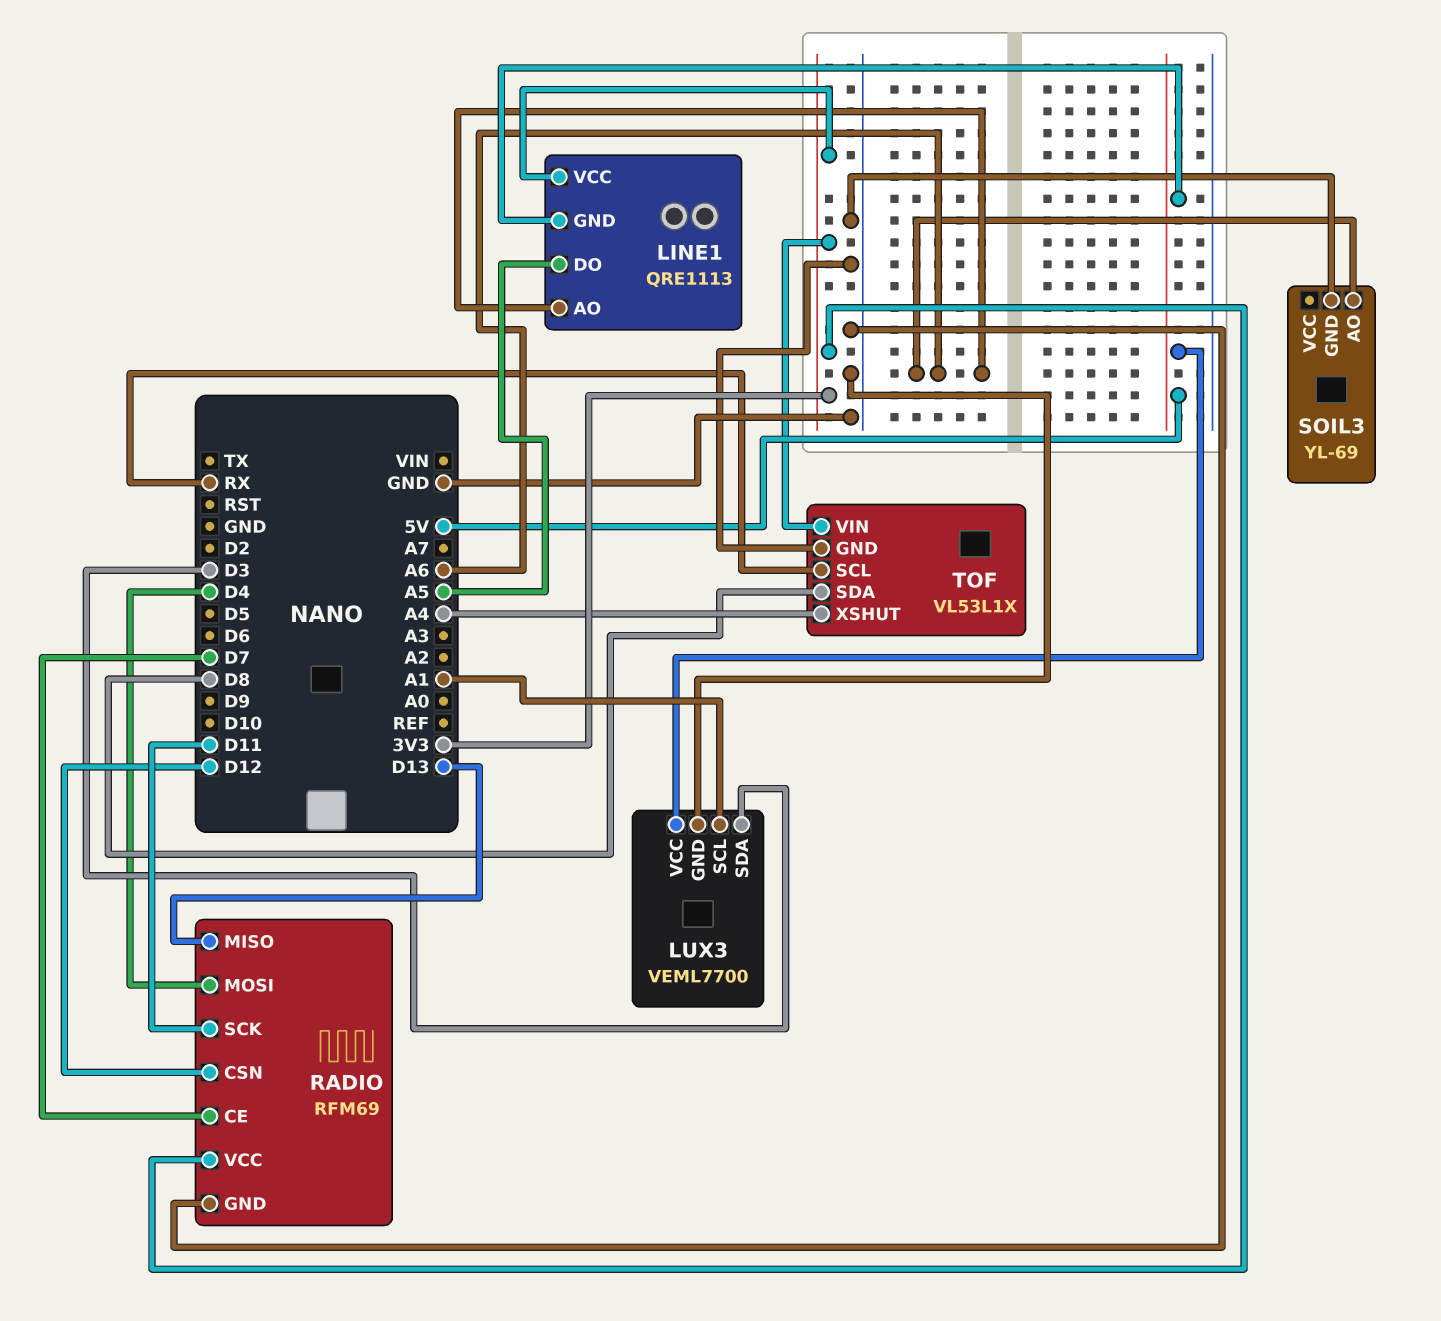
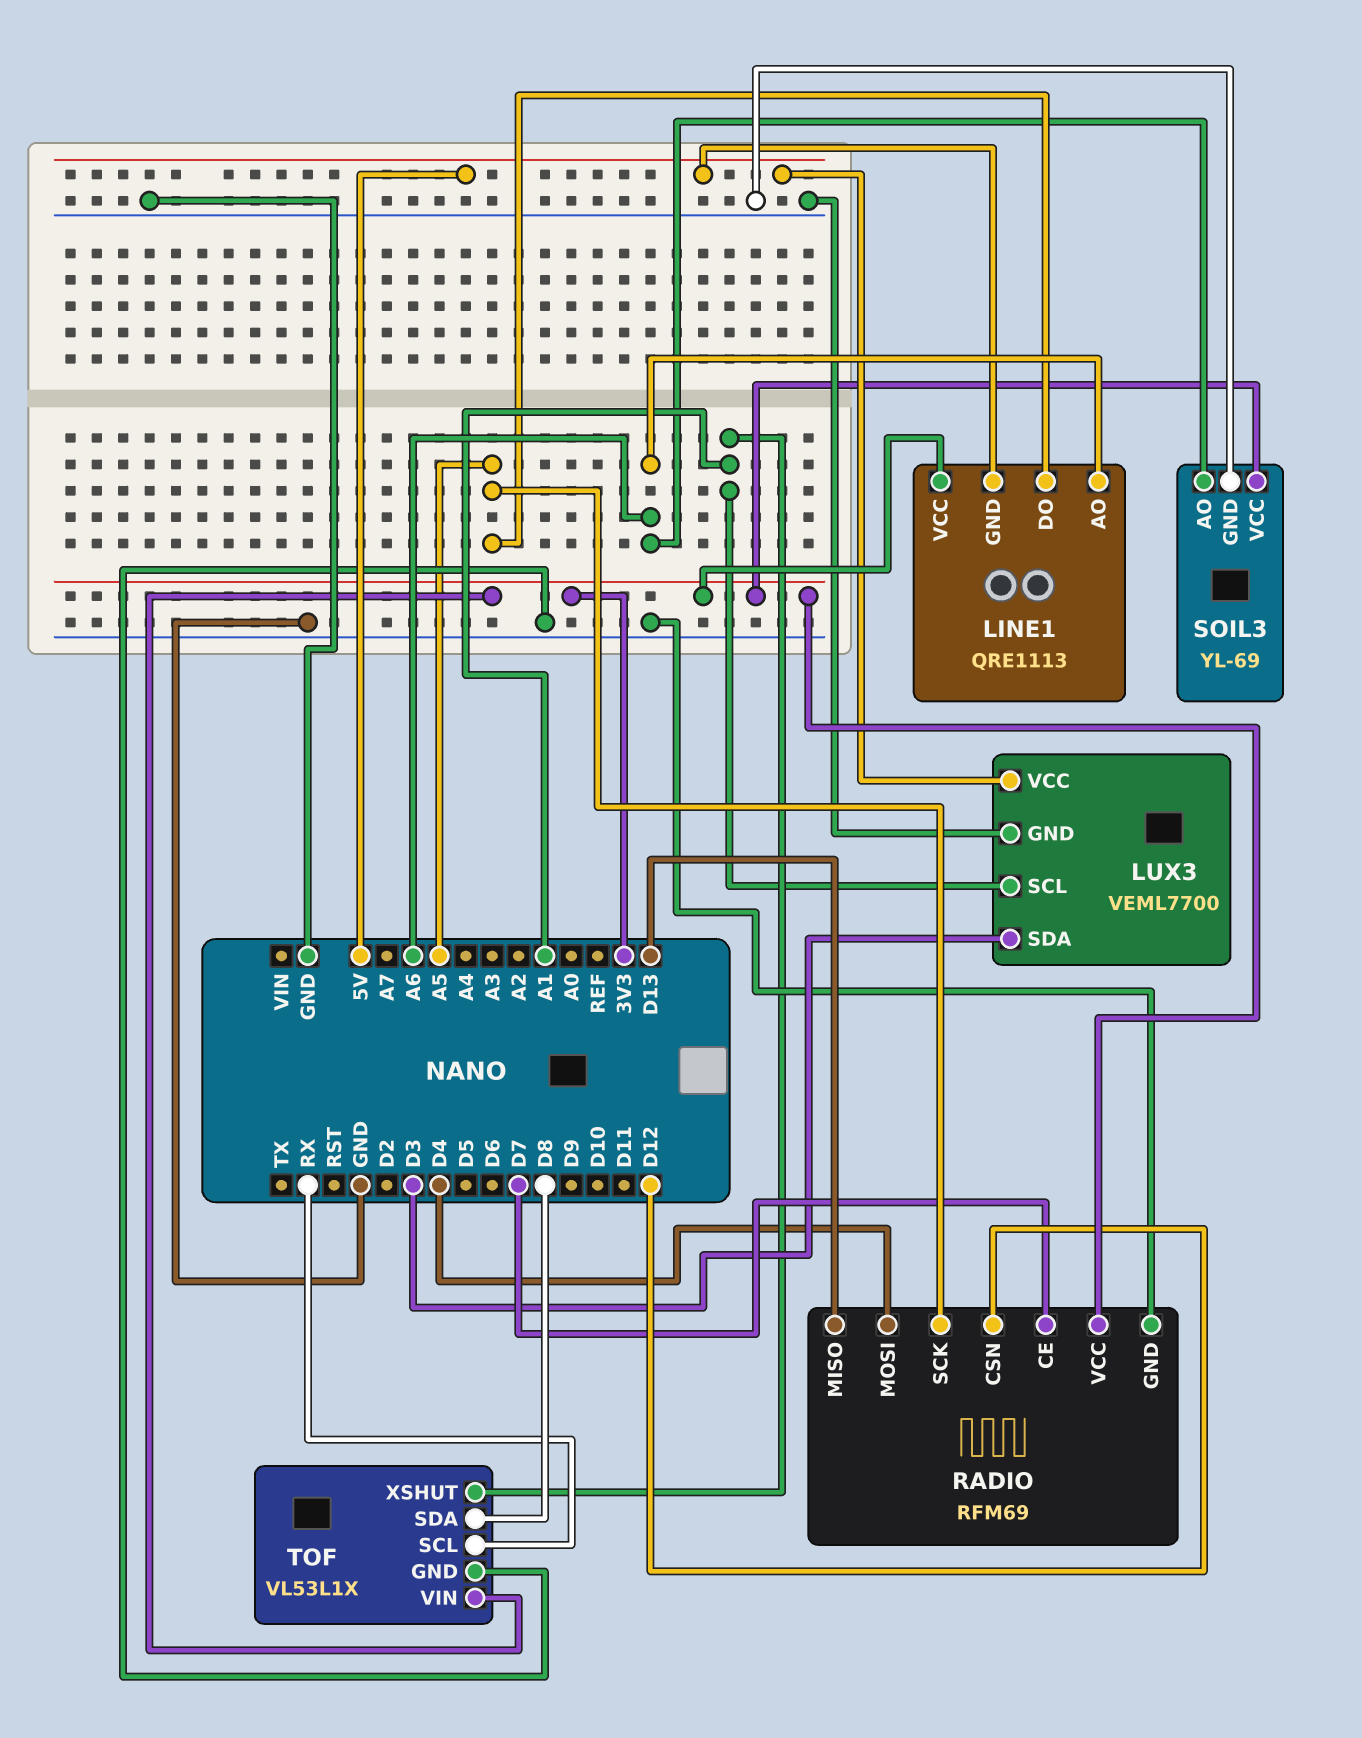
RADIO pin SCK: D11 -> A5
SOIL3 pin VCC: none -> 3V3
TOF pin XSHUT: A4 -> A1

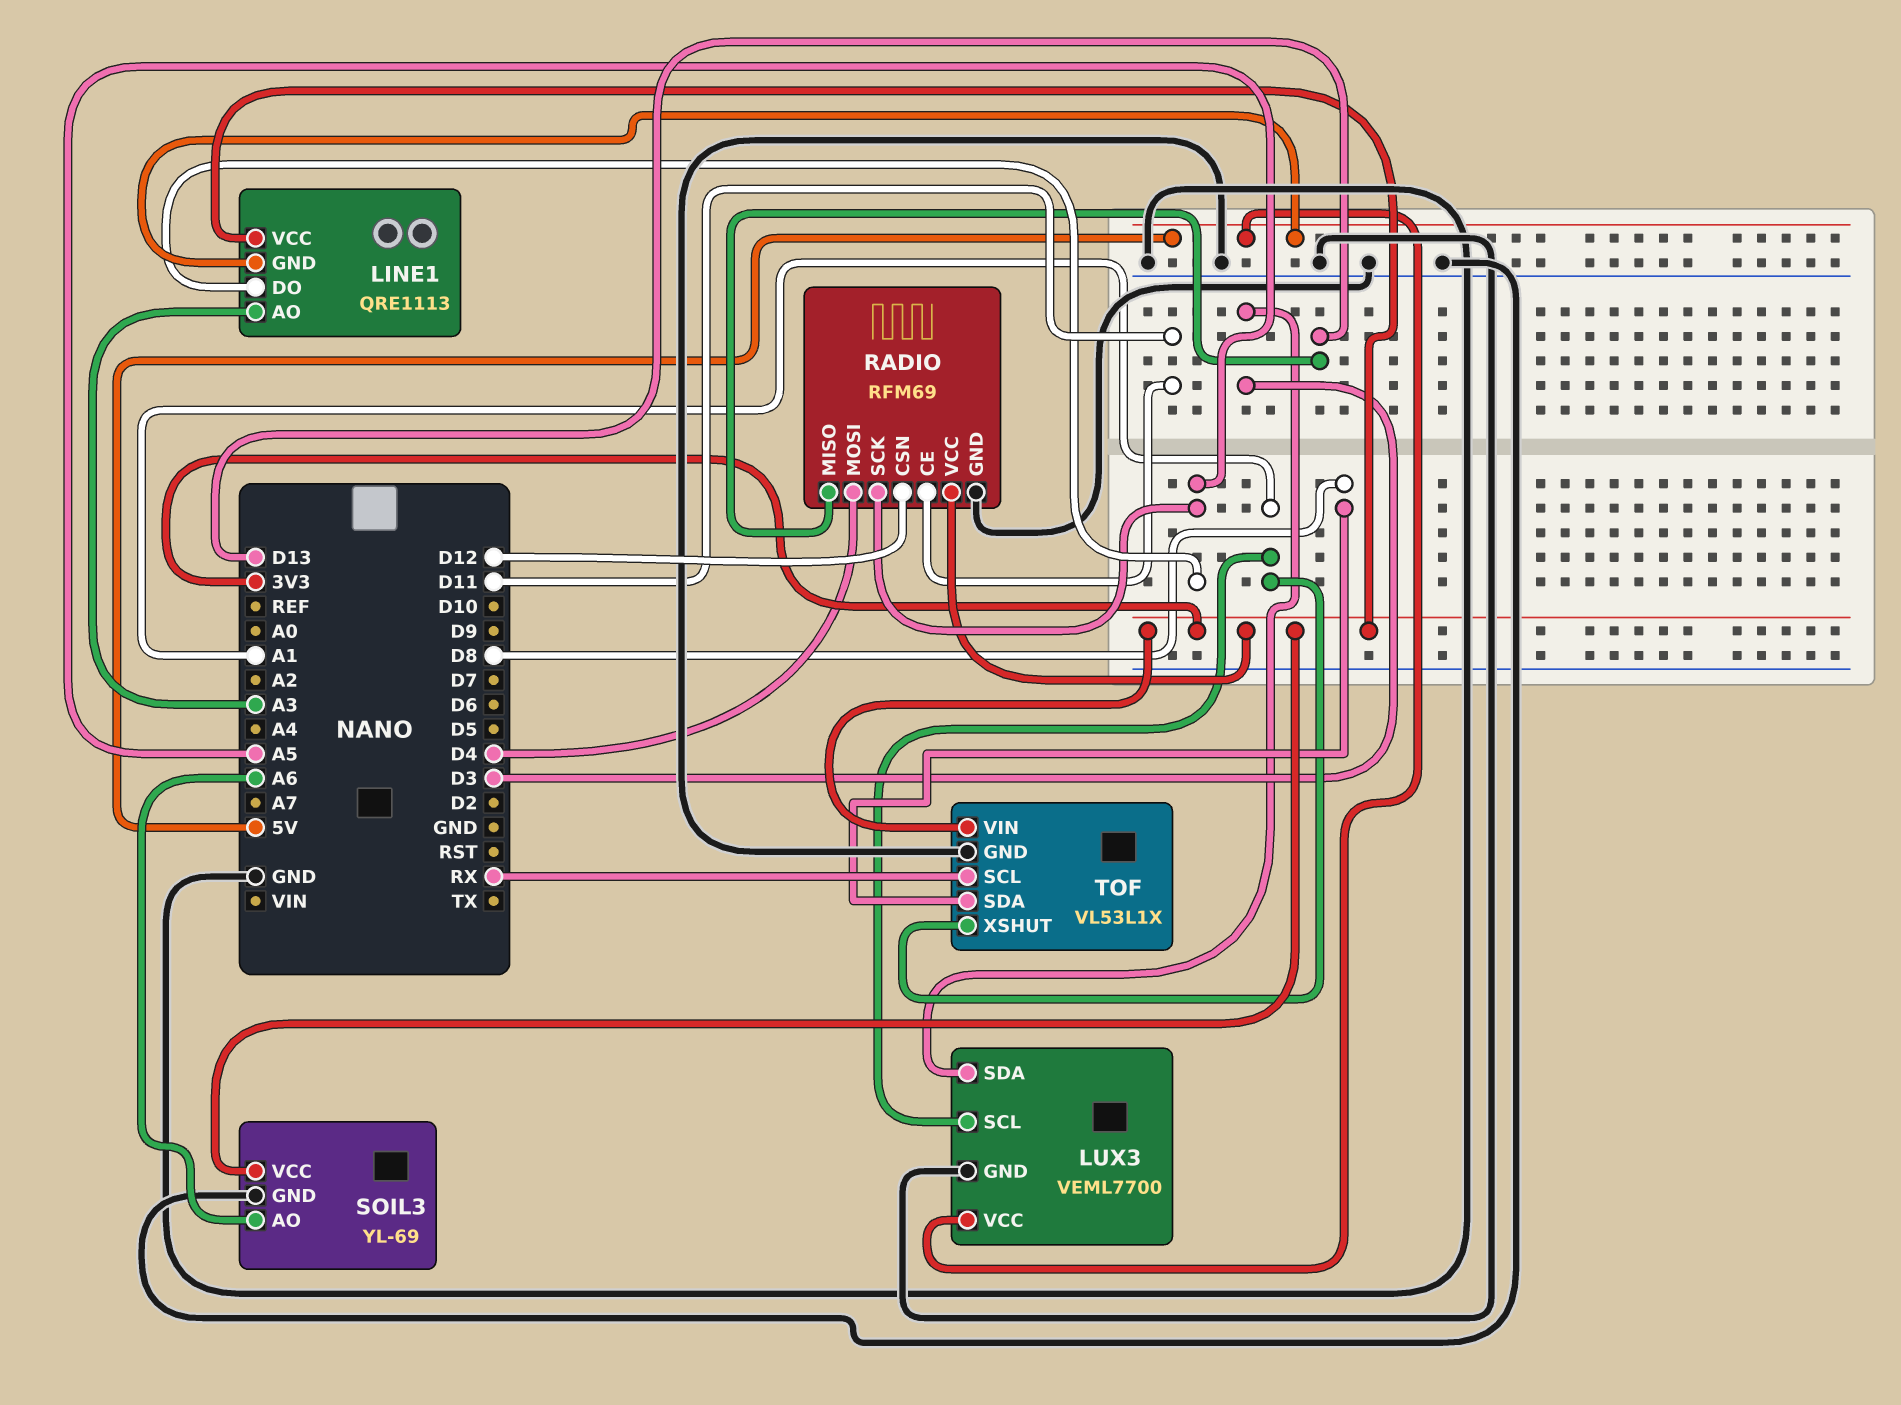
LINE1 pin AO: A6 -> A3
RADIO pin CE: D7 -> D11

